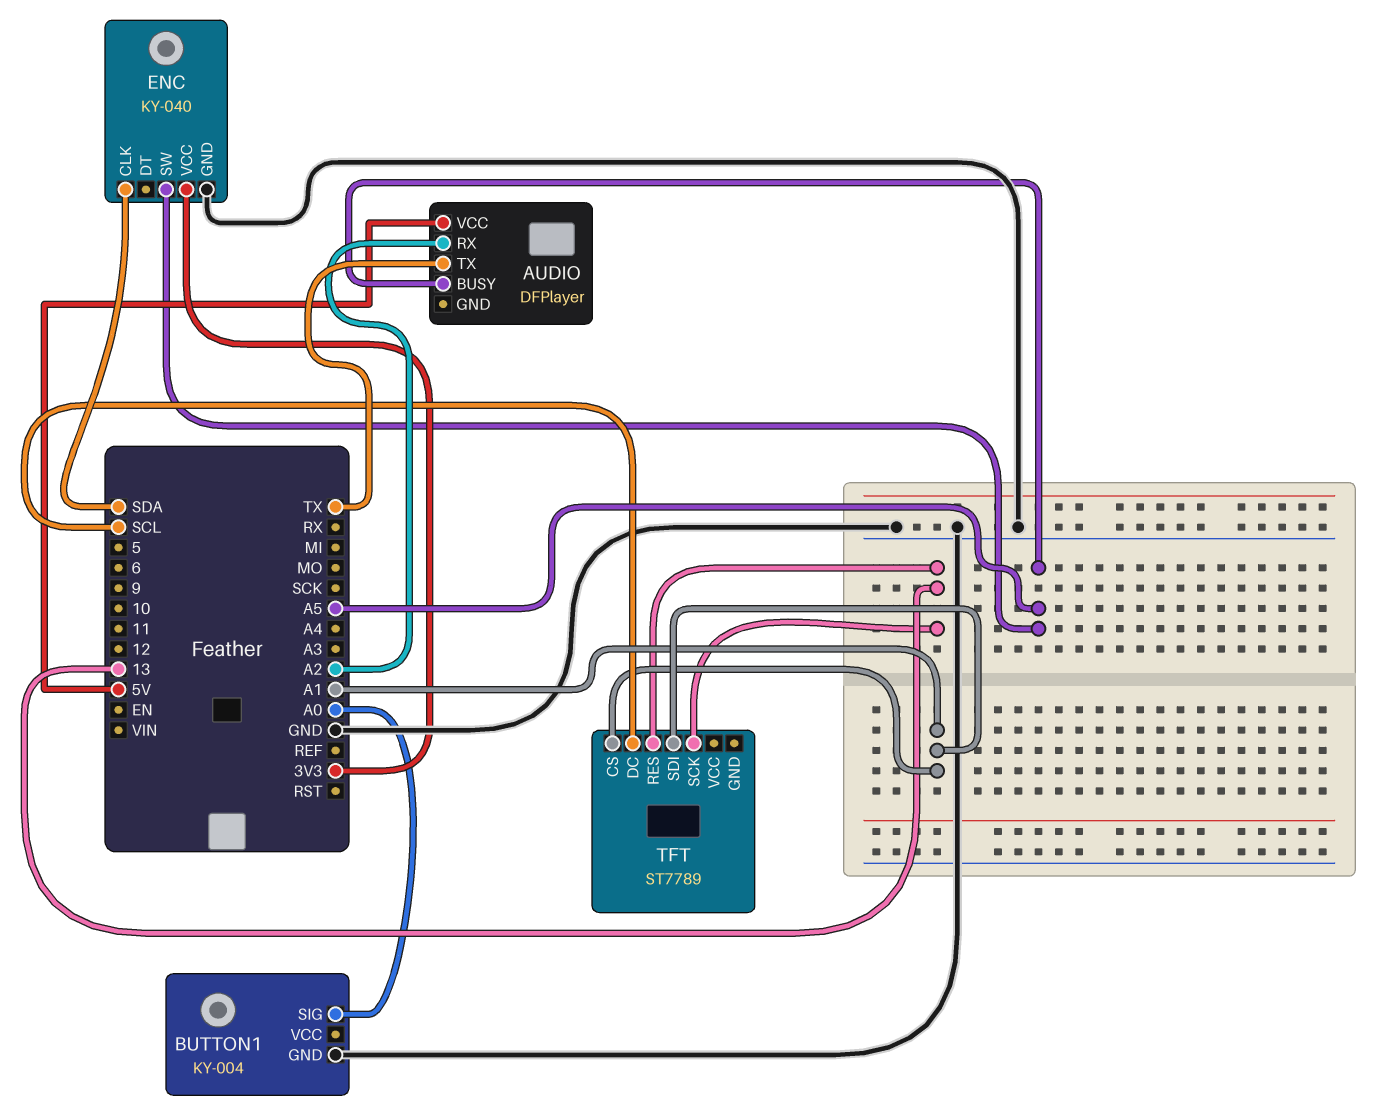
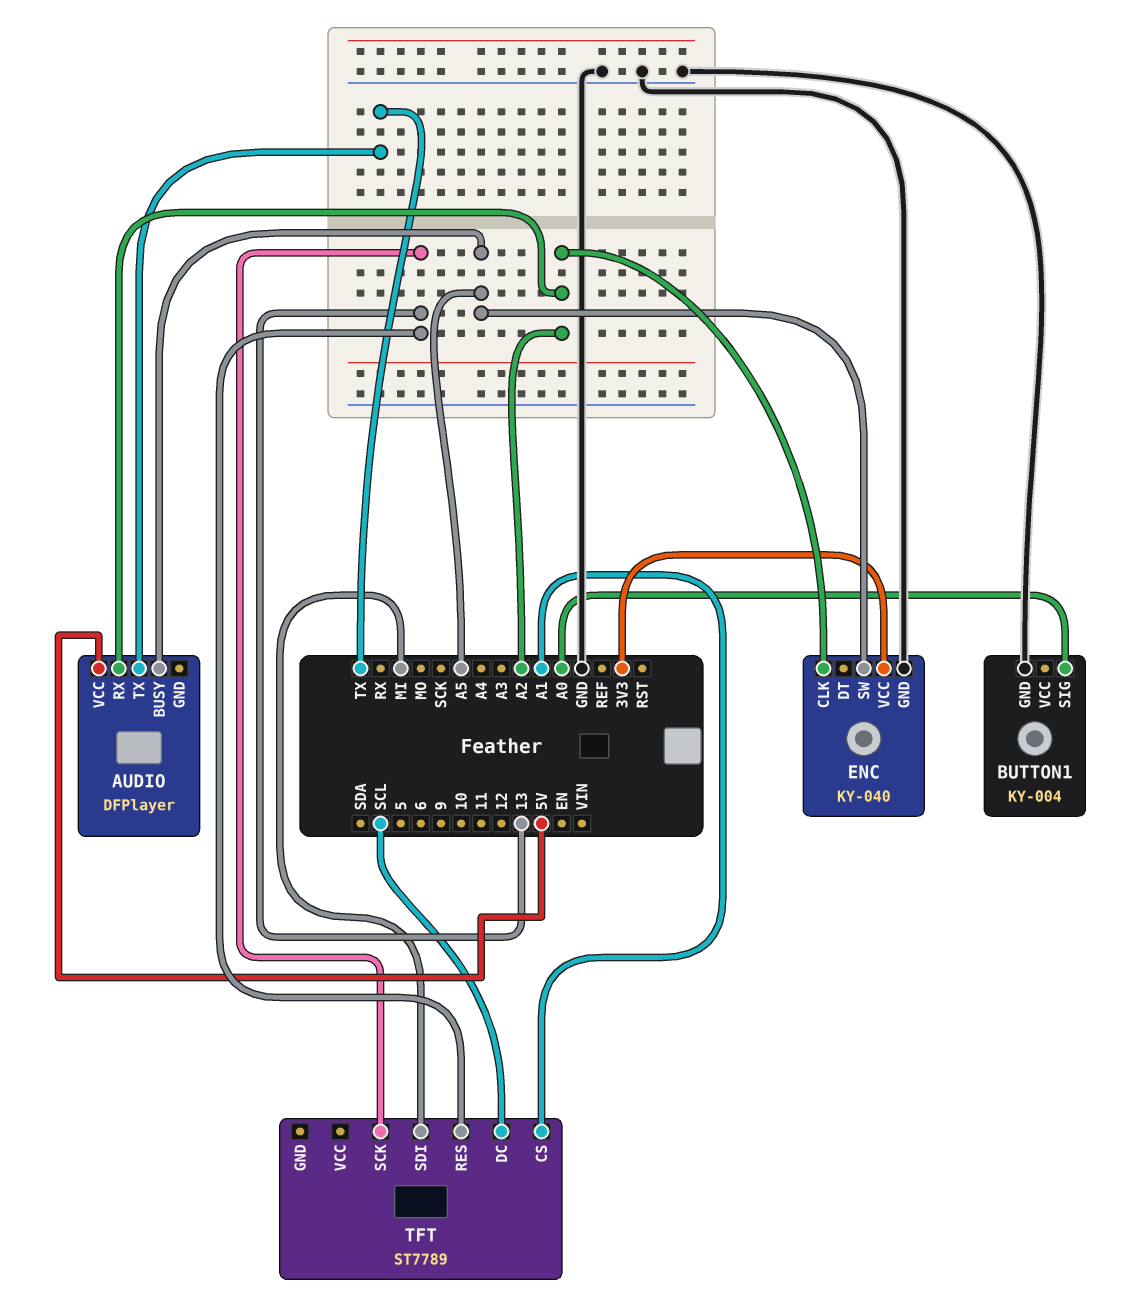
ENC pin CLK: SDA -> A2
TFT pin SDI: A1 -> MI

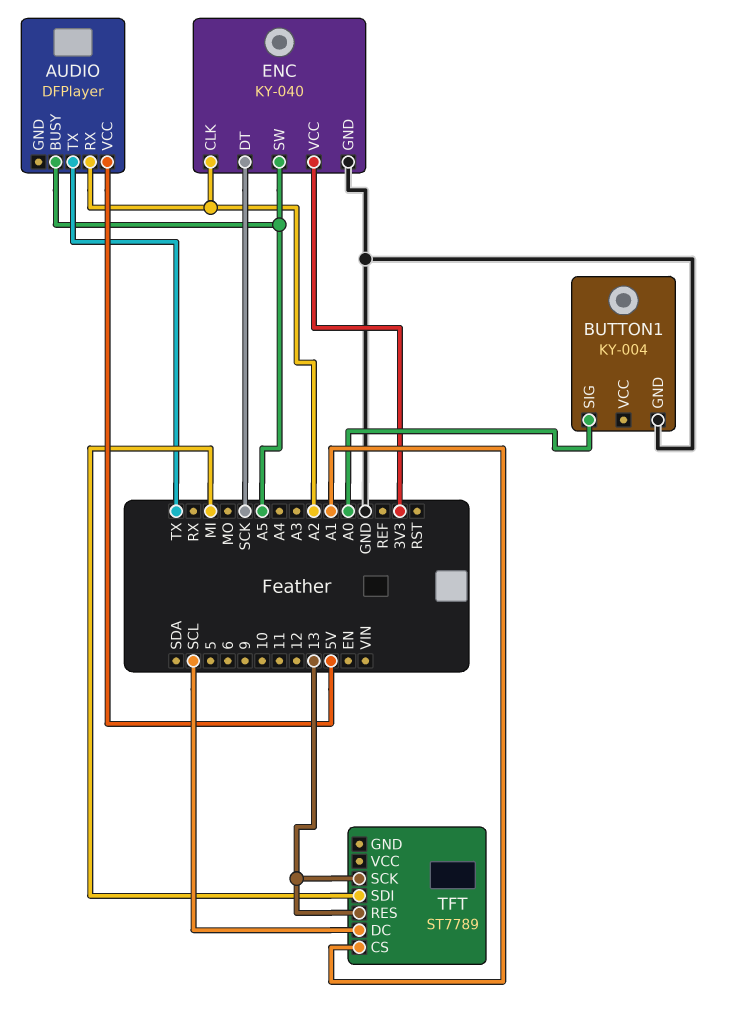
ENC pin DT: none -> SCK

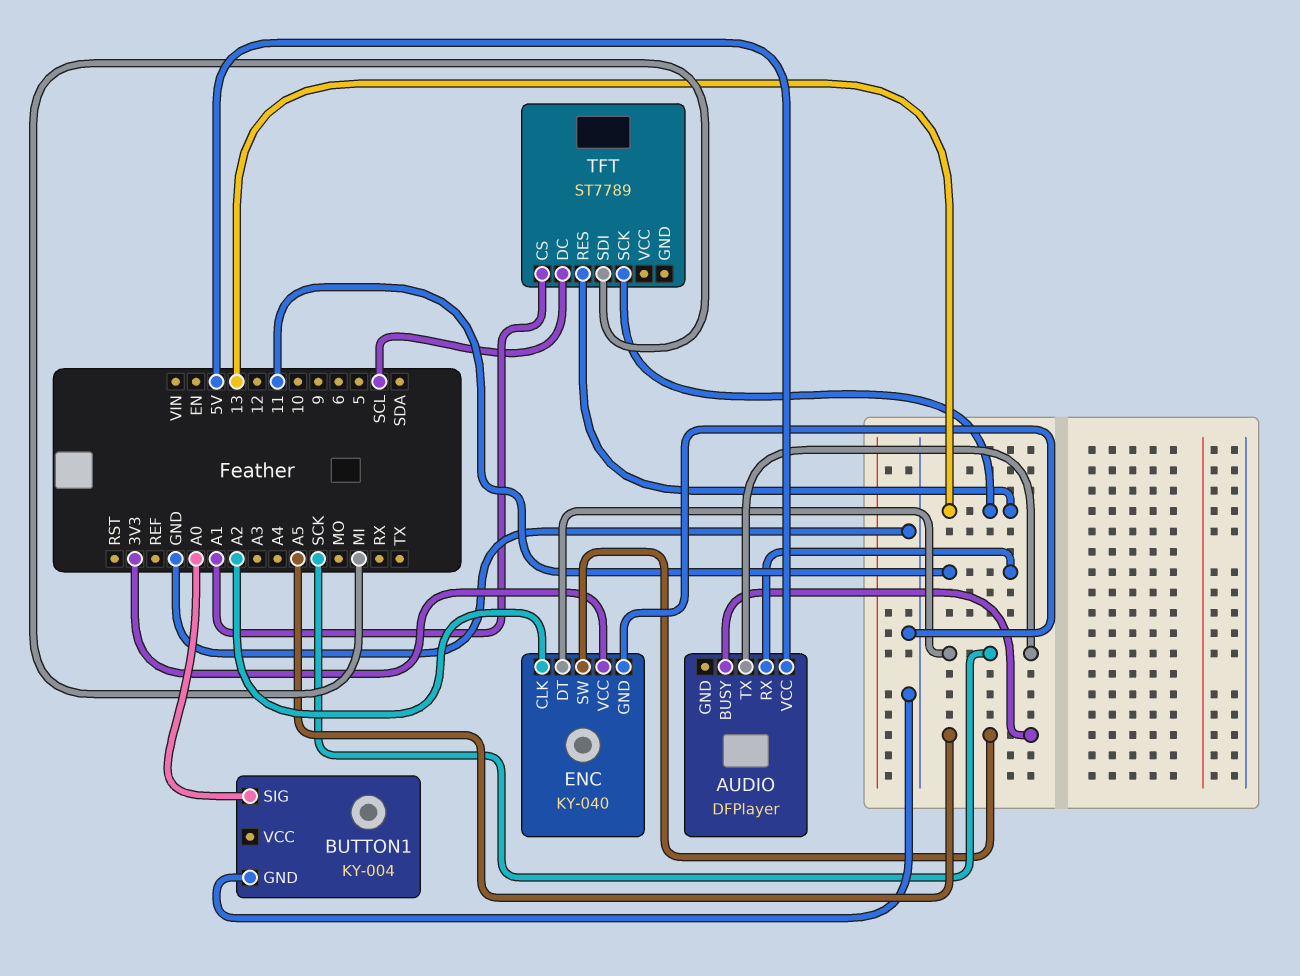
AUDIO pin RX: A2 -> 11
AUDIO pin TX: TX -> SCK

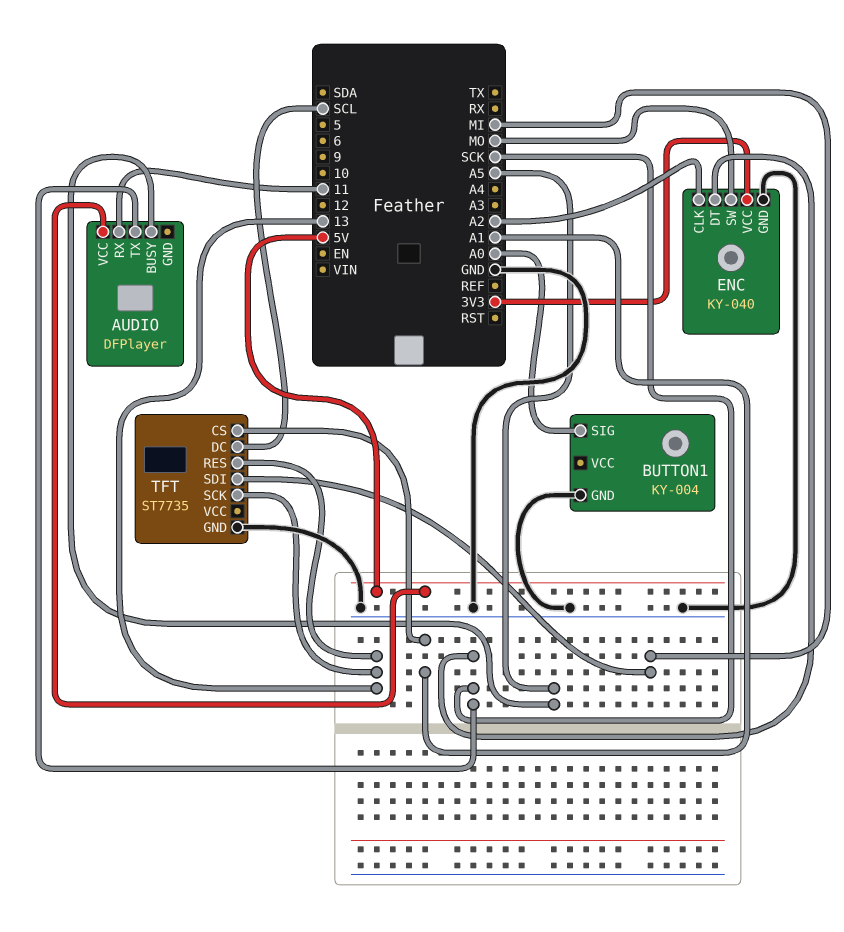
ENC pin SW: A5 -> MO
TFT: ST7789 -> ST7735
TFT pin GND: none -> GND

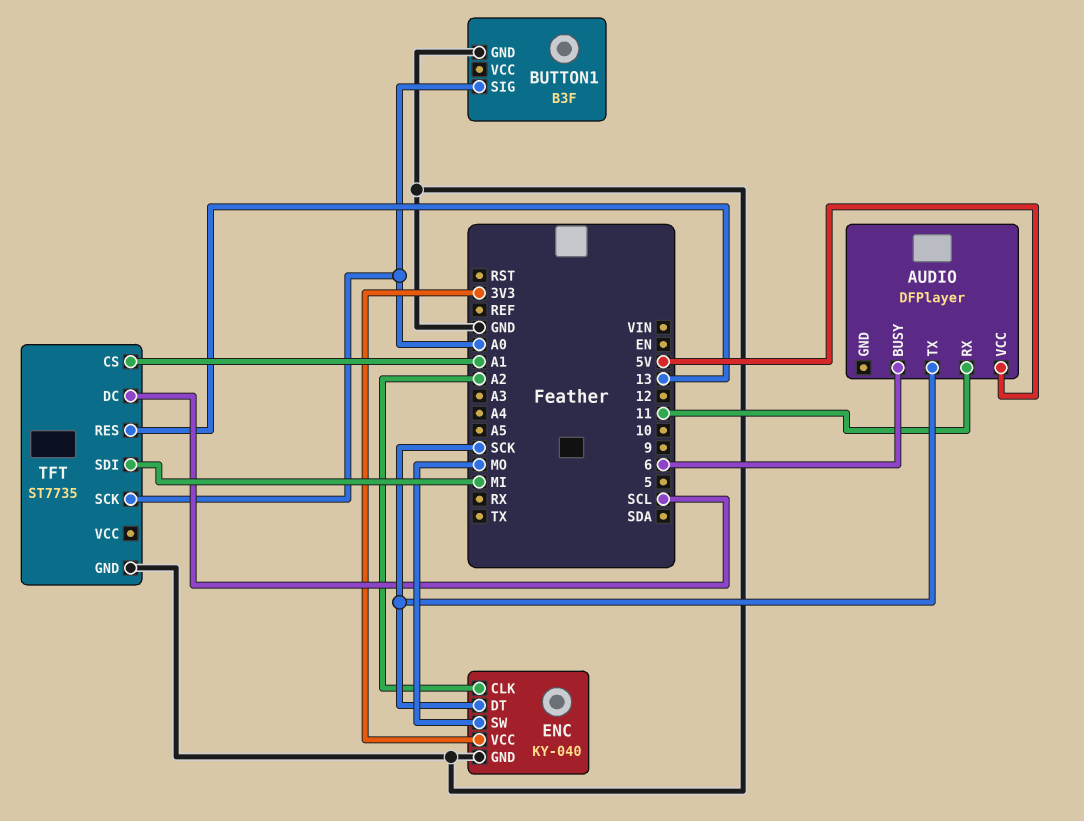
AUDIO pin BUSY: A5 -> 6
BUTTON1: KY-004 -> B3F
TFT pin SCK: 13 -> A0

